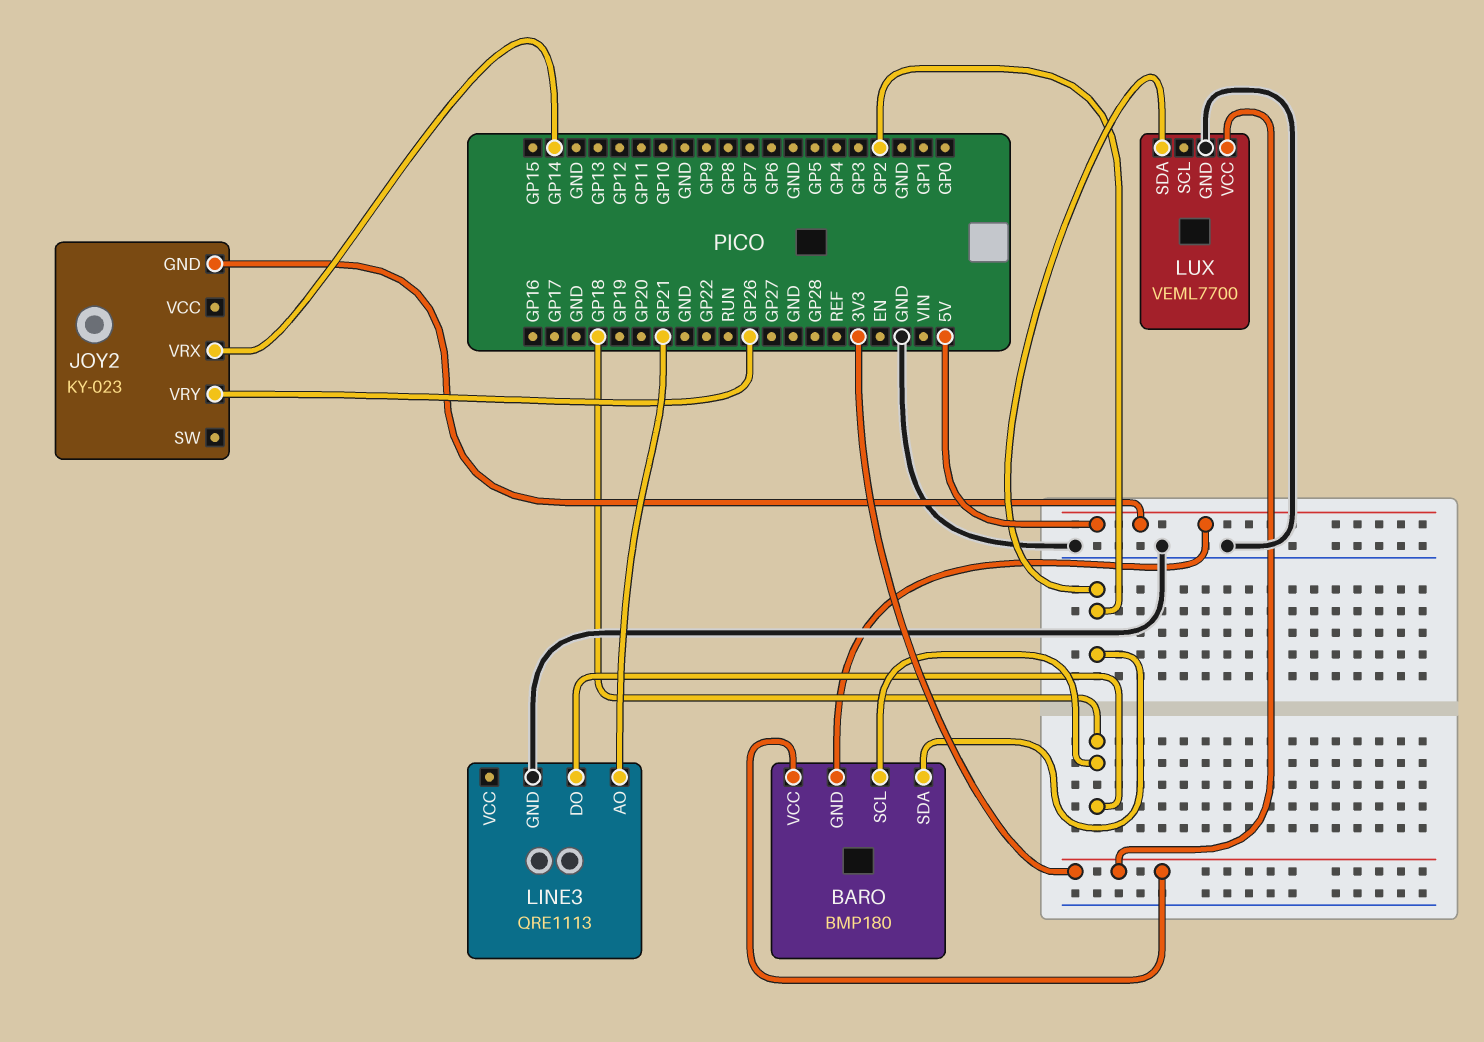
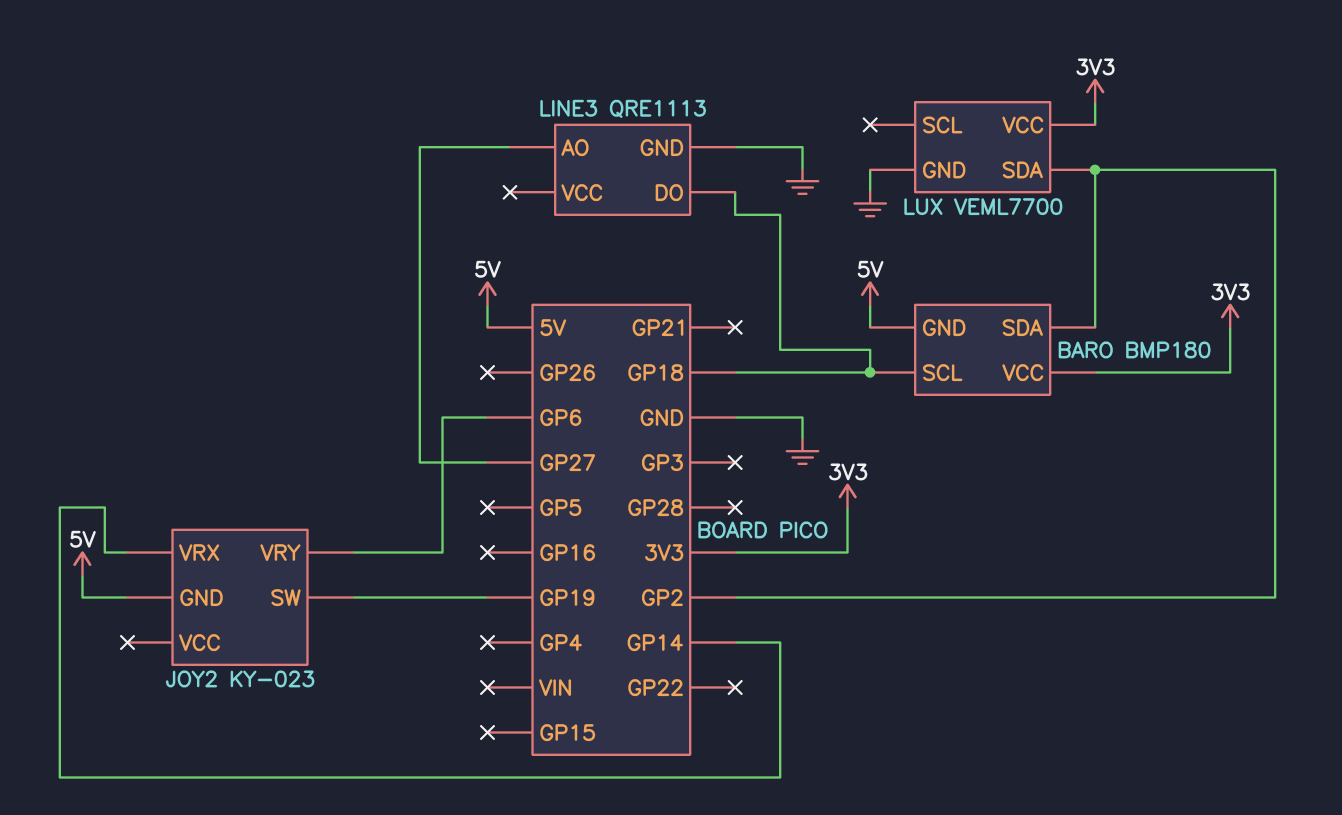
JOY2 pin SW: none -> GP19
JOY2 pin VRY: GP26 -> GP6
LINE3 pin AO: GP21 -> GP27

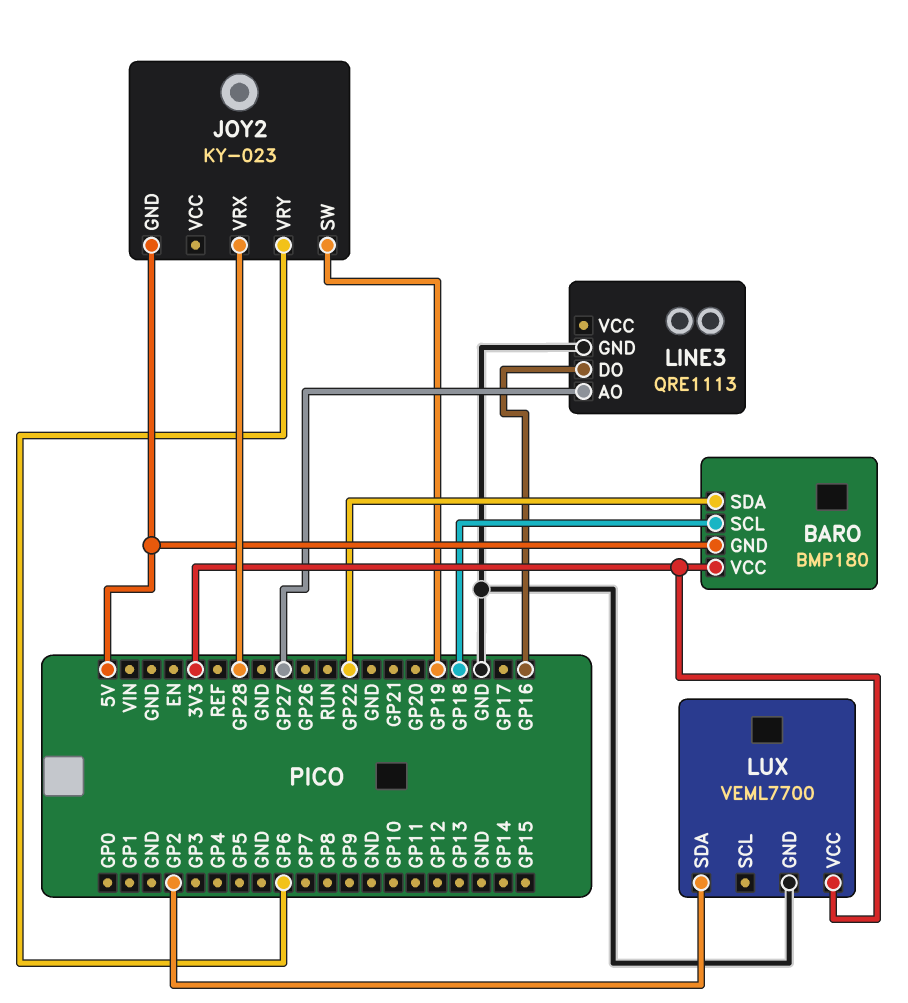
BARO pin SDA: GP2 -> GP22
JOY2 pin VRX: GP14 -> GP28
LINE3 pin DO: GP18 -> GP16

